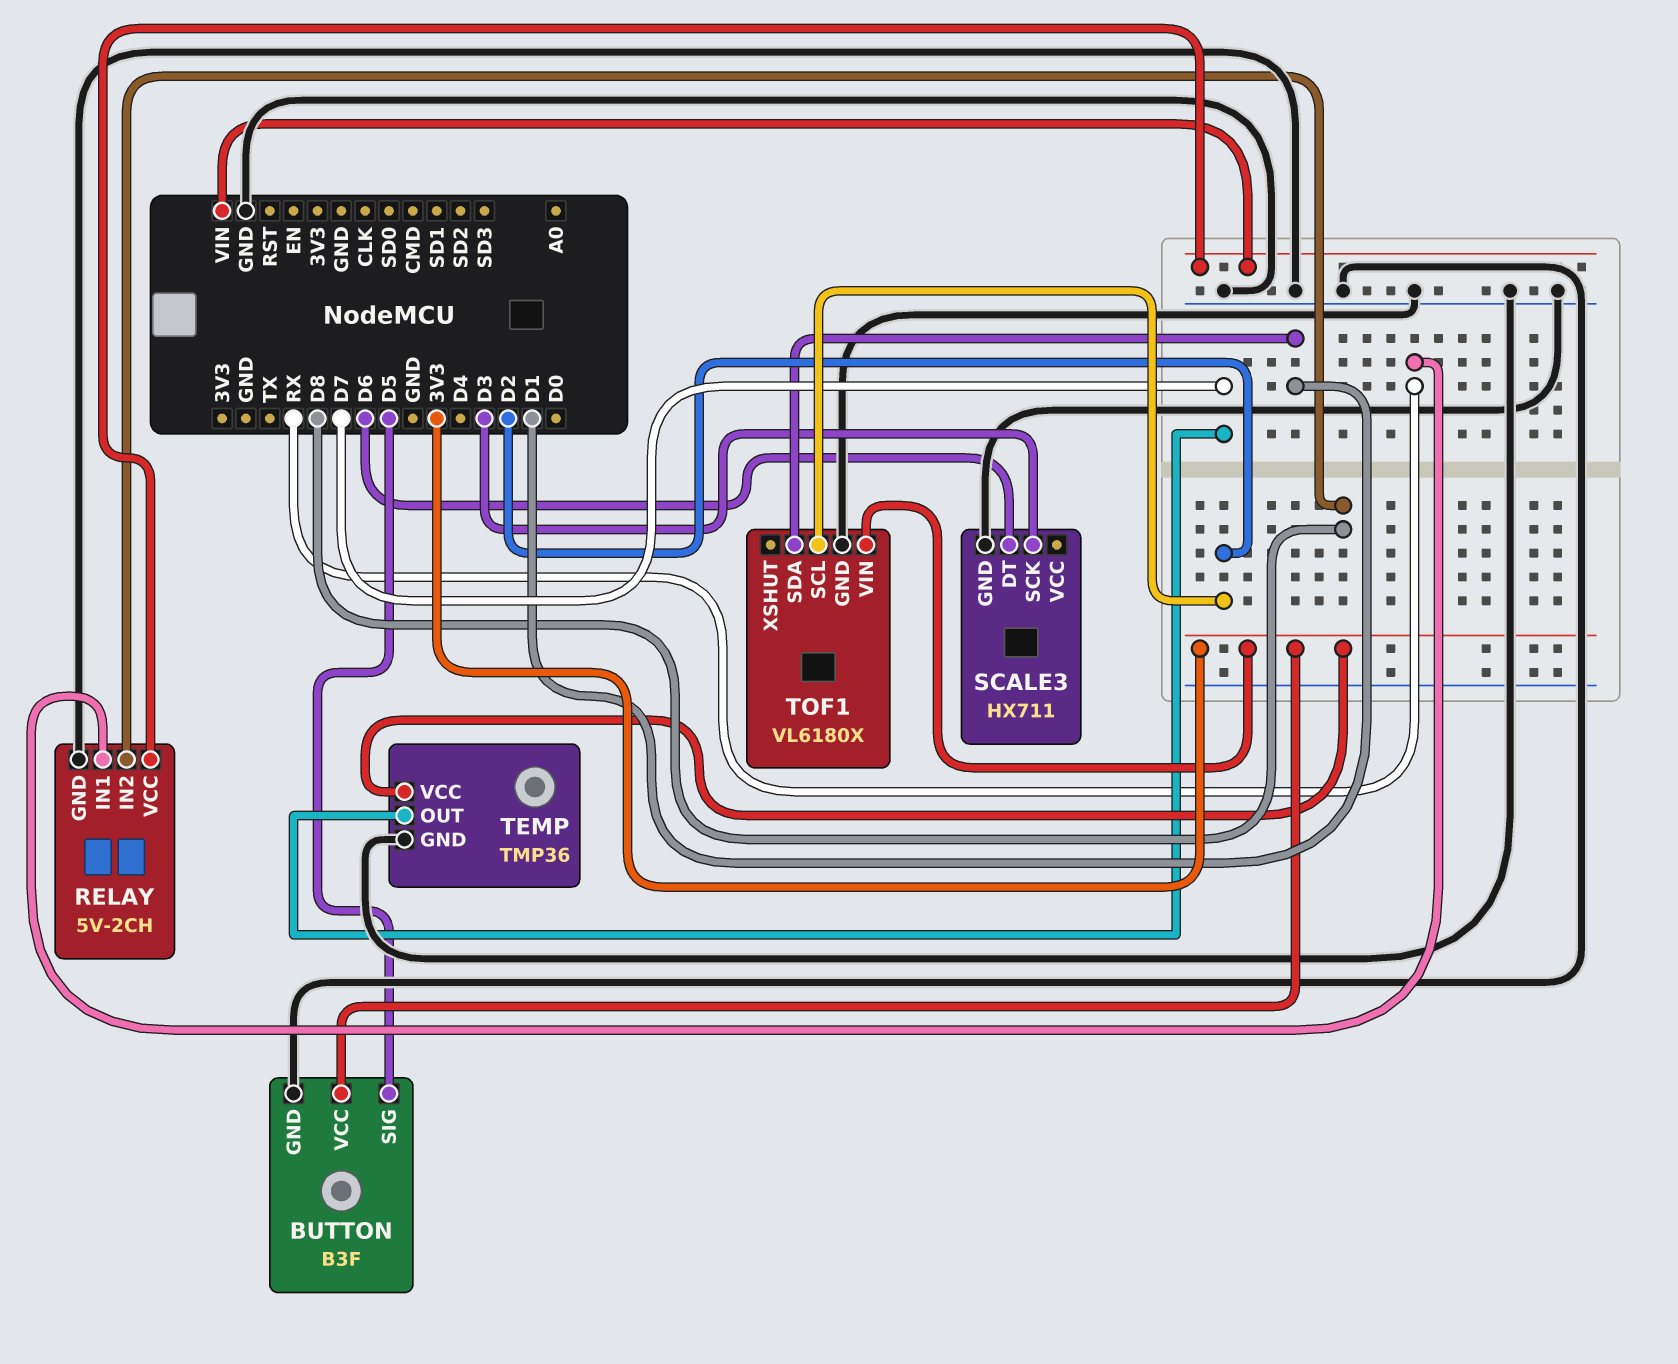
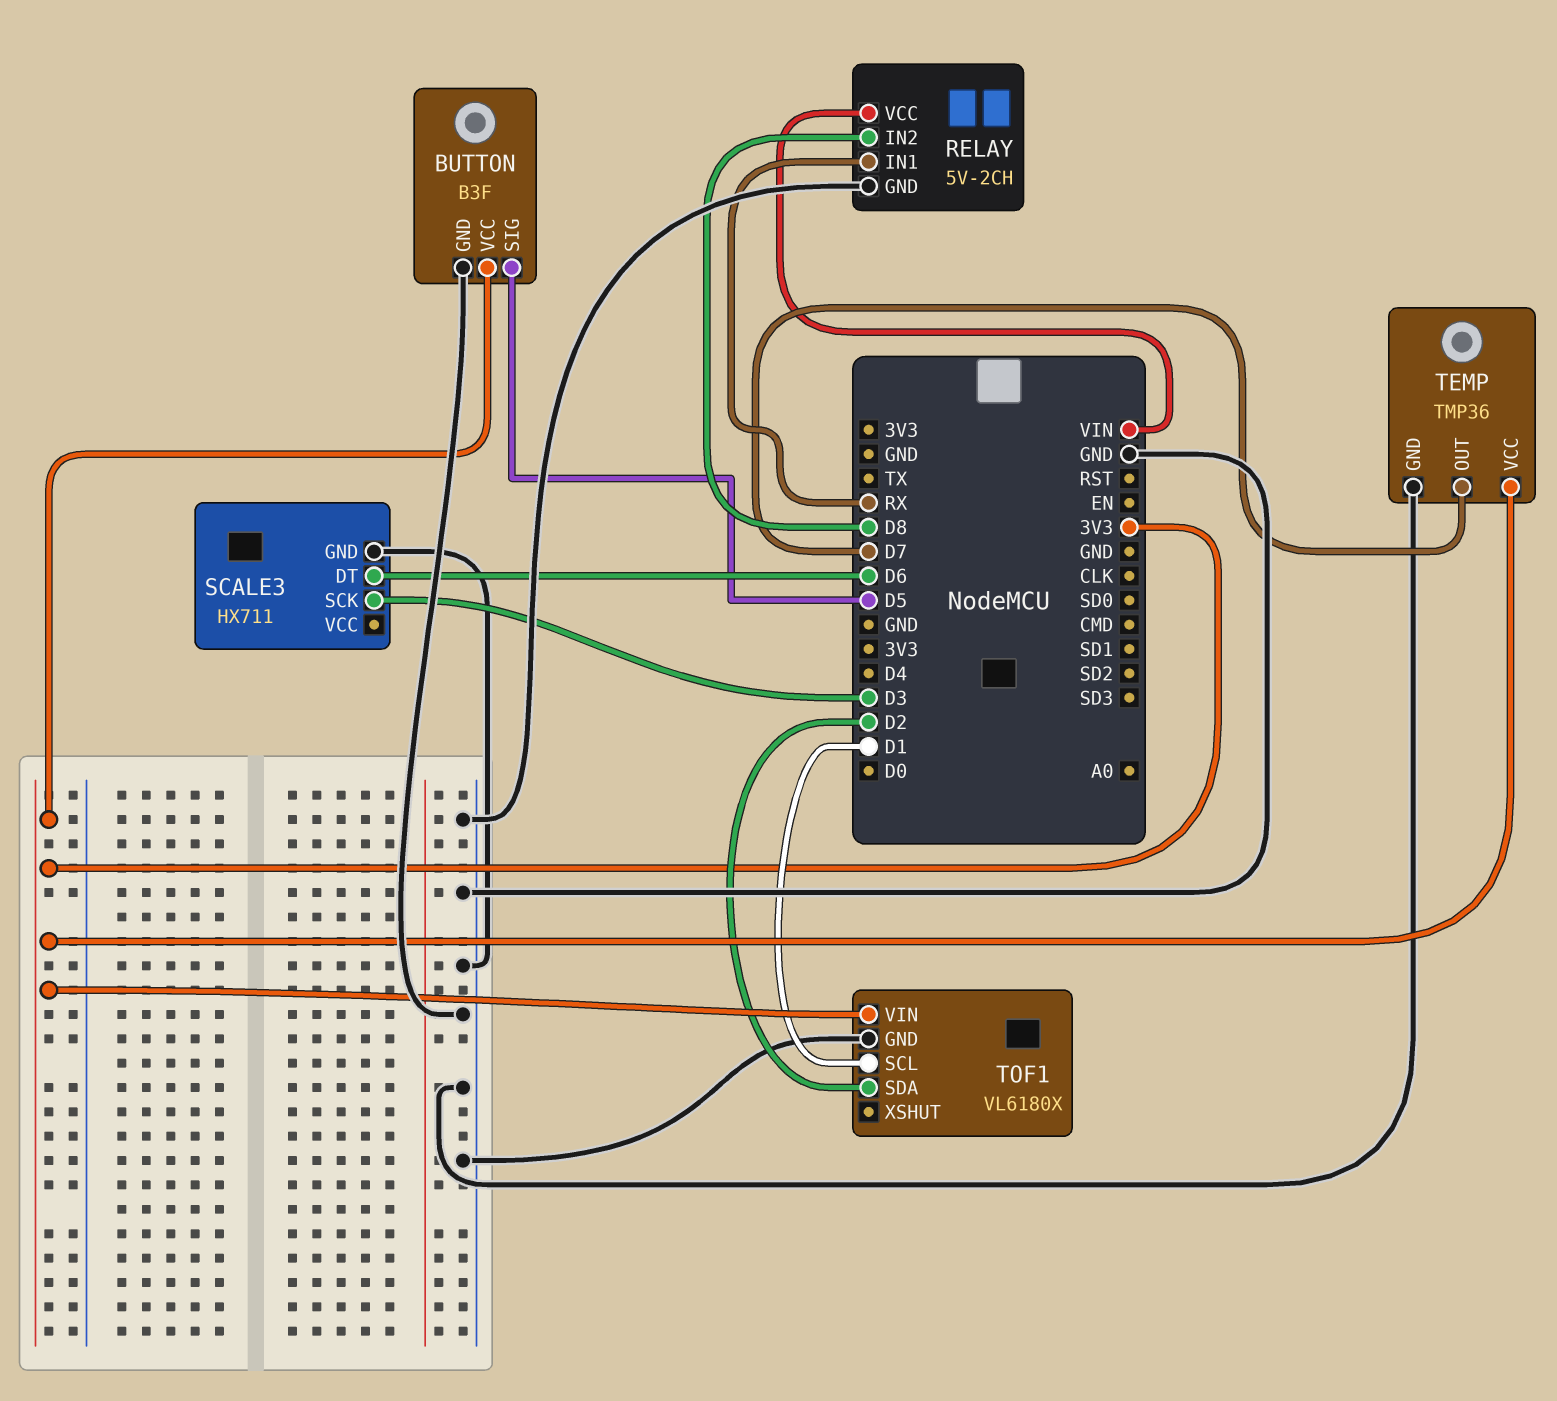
TOF1 pin SCL: D2 -> D1
TOF1 pin SDA: D1 -> D2

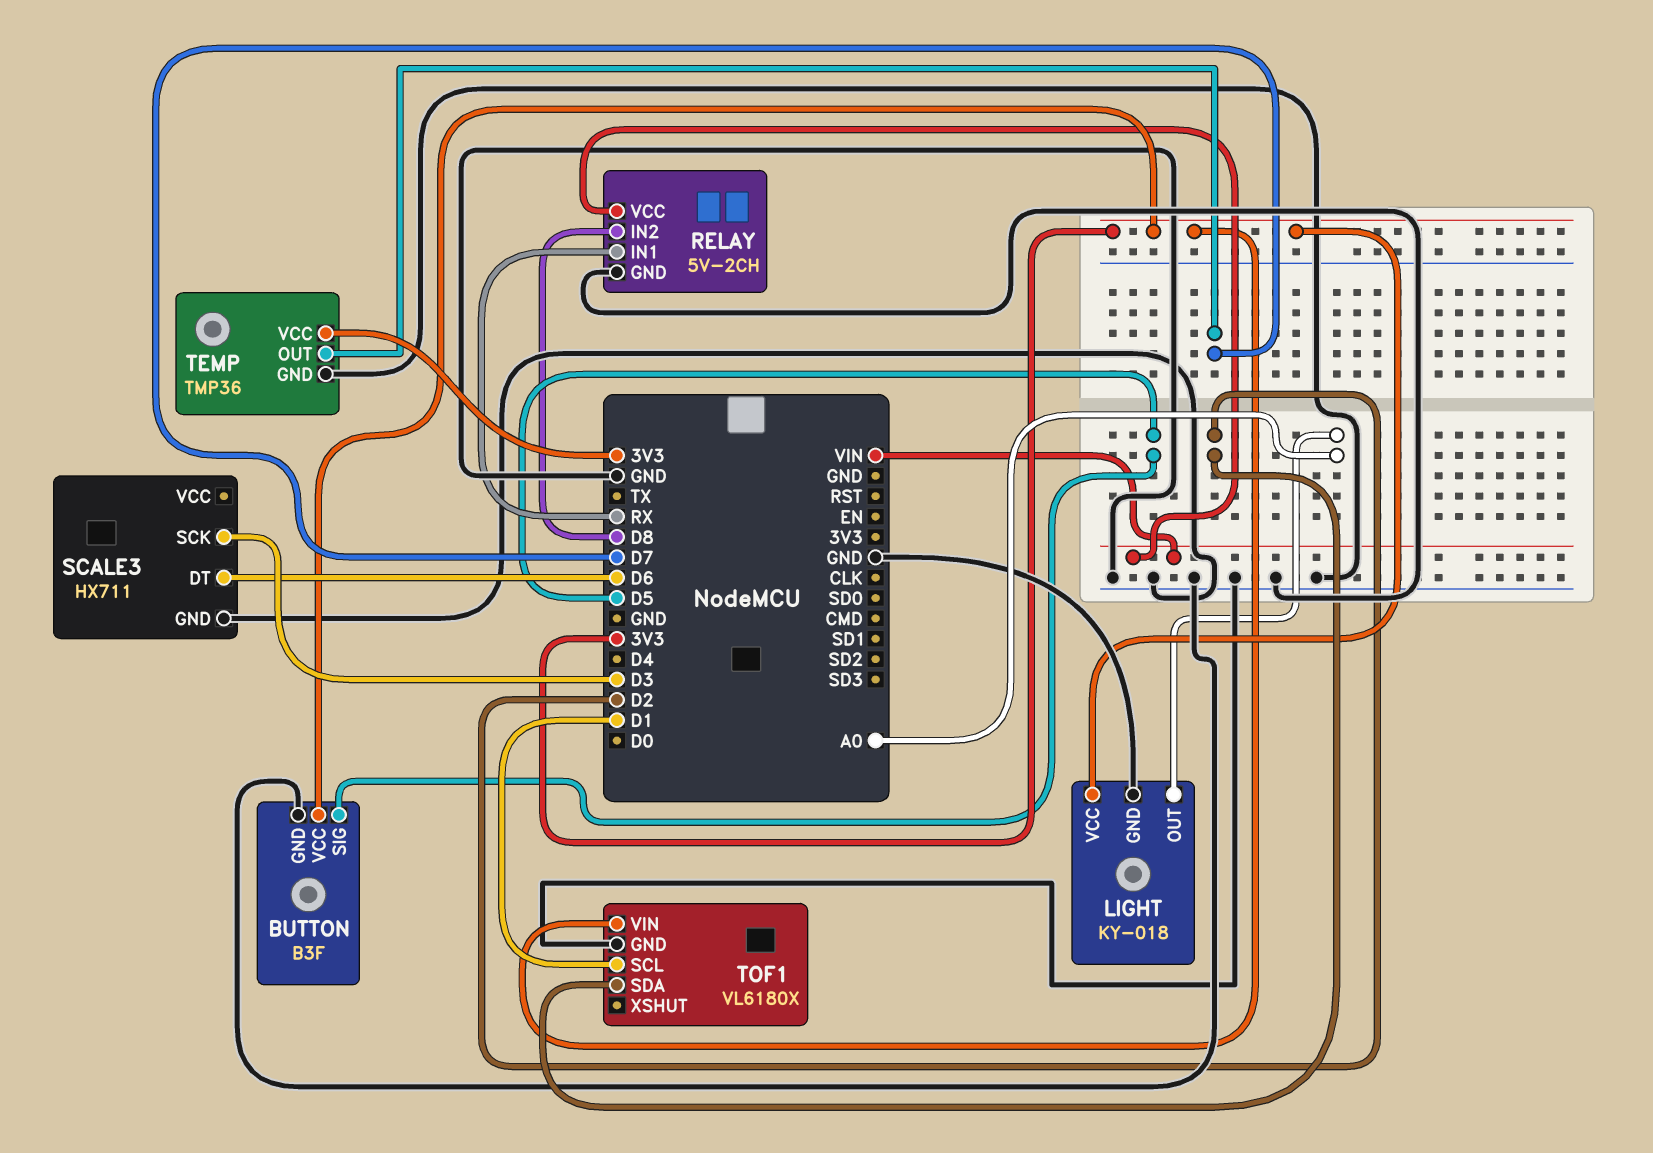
LIGHT: none -> KY-018
LIGHT pin GND: none -> GND
LIGHT pin OUT: none -> A0
LIGHT pin VCC: none -> 3V3

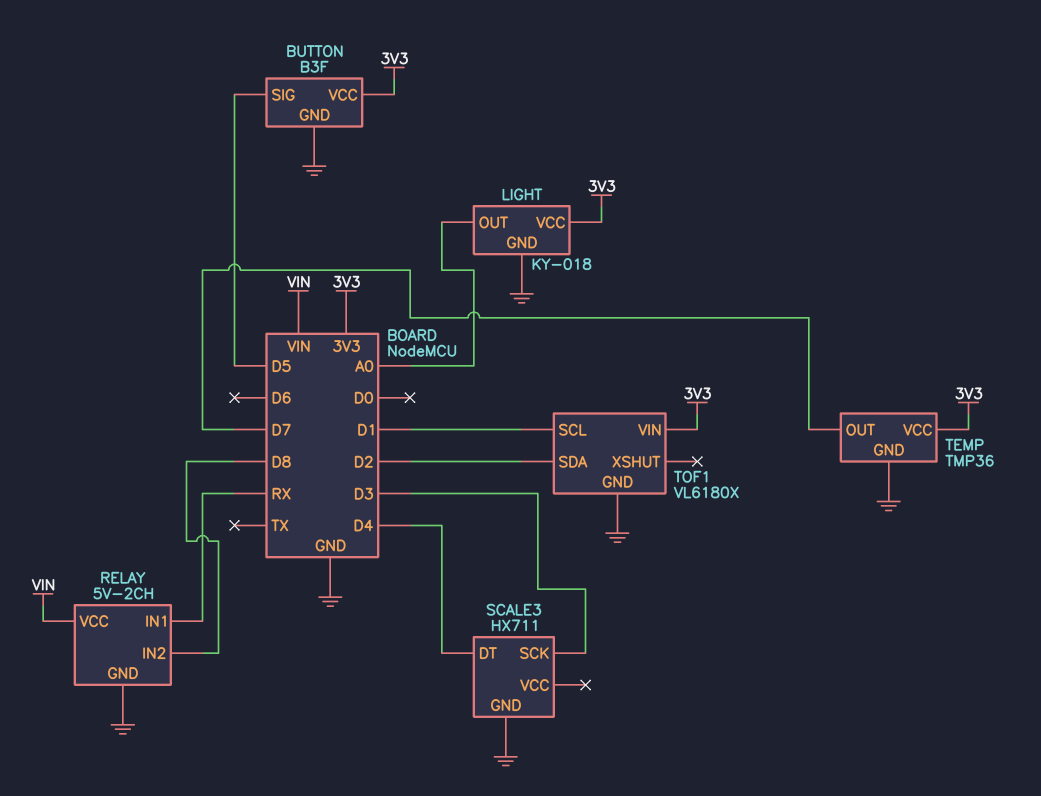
SCALE3 pin DT: D6 -> D4

